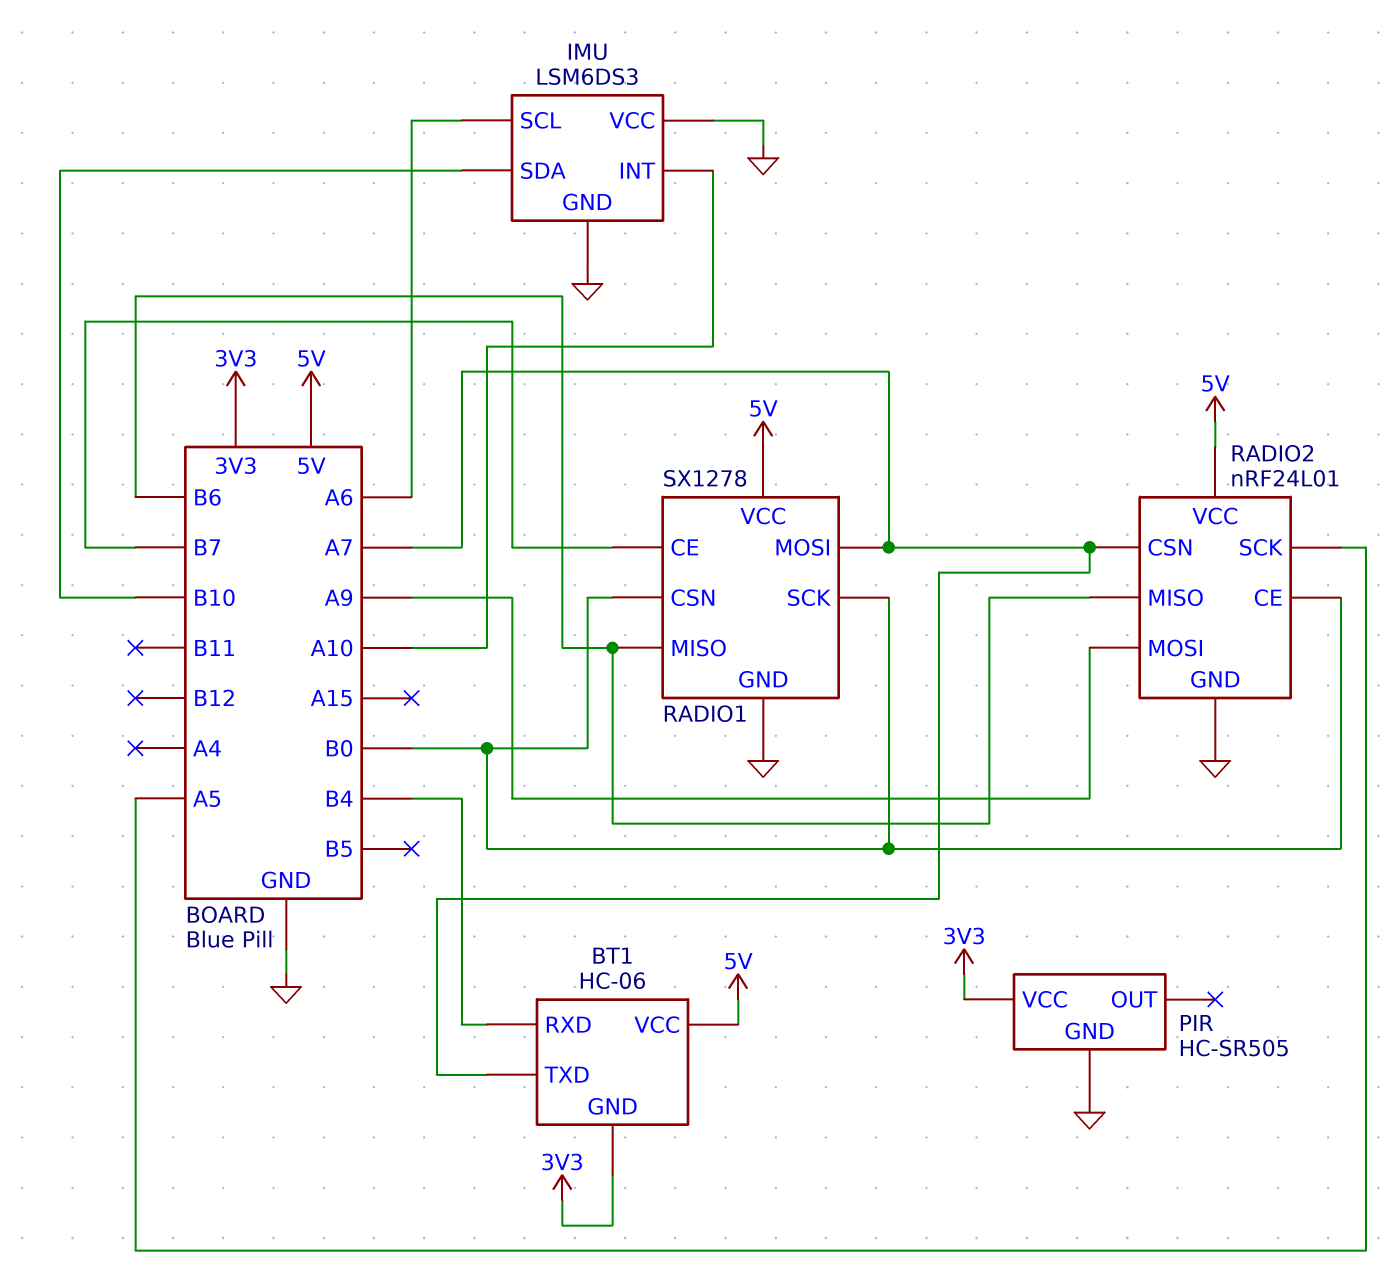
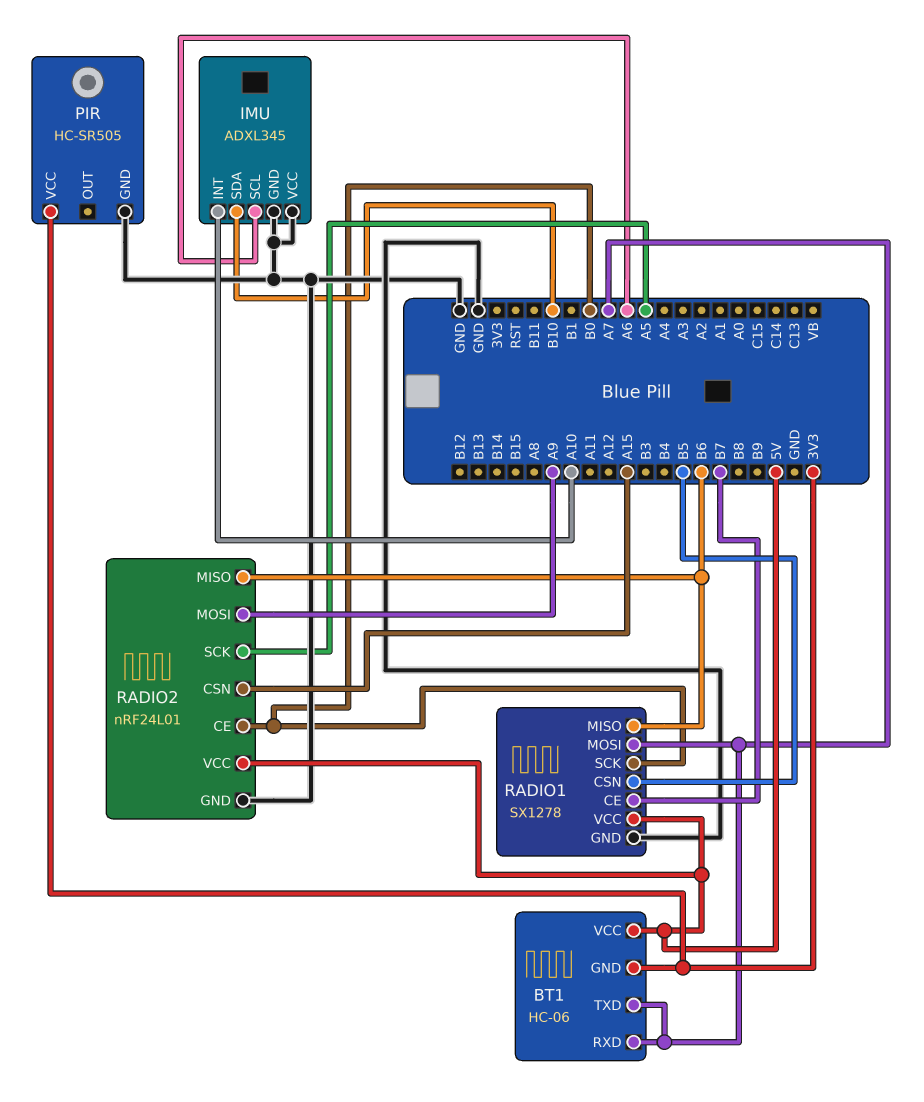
BT1 pin RXD: B4 -> A7
IMU: LSM6DS3 -> ADXL345
RADIO1 pin CSN: B0 -> B5
RADIO2 pin CSN: A7 -> A15

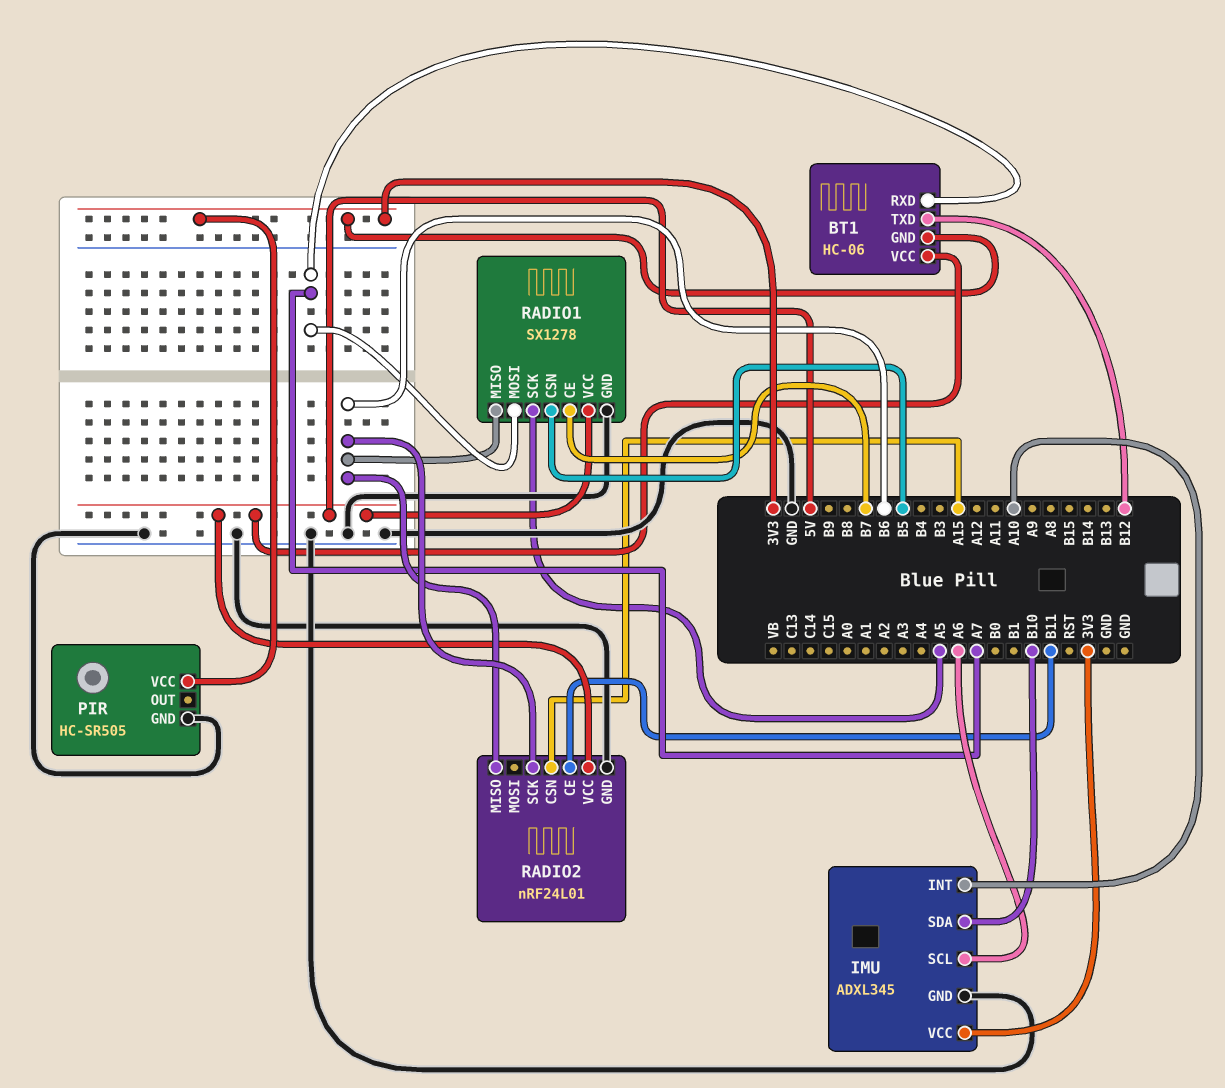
BT1 pin TXD: A7 -> B12
IMU pin VCC: GND -> 3V3
RADIO1 pin SCK: B0 -> A5
RADIO2 pin CE: B0 -> B11
RADIO2 pin MOSI: A9 -> none
RADIO2 pin SCK: A5 -> B6

